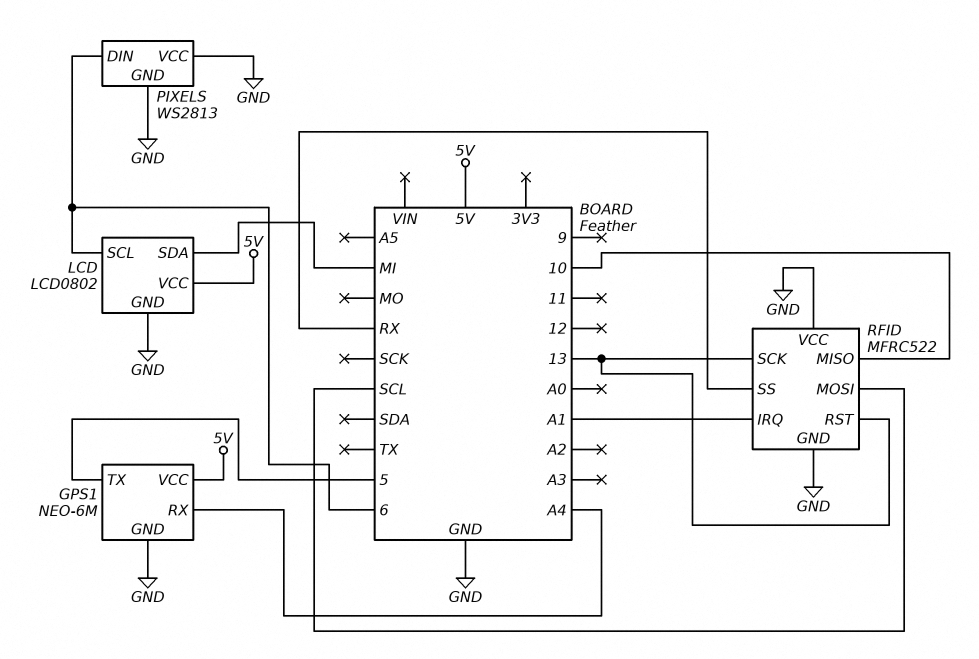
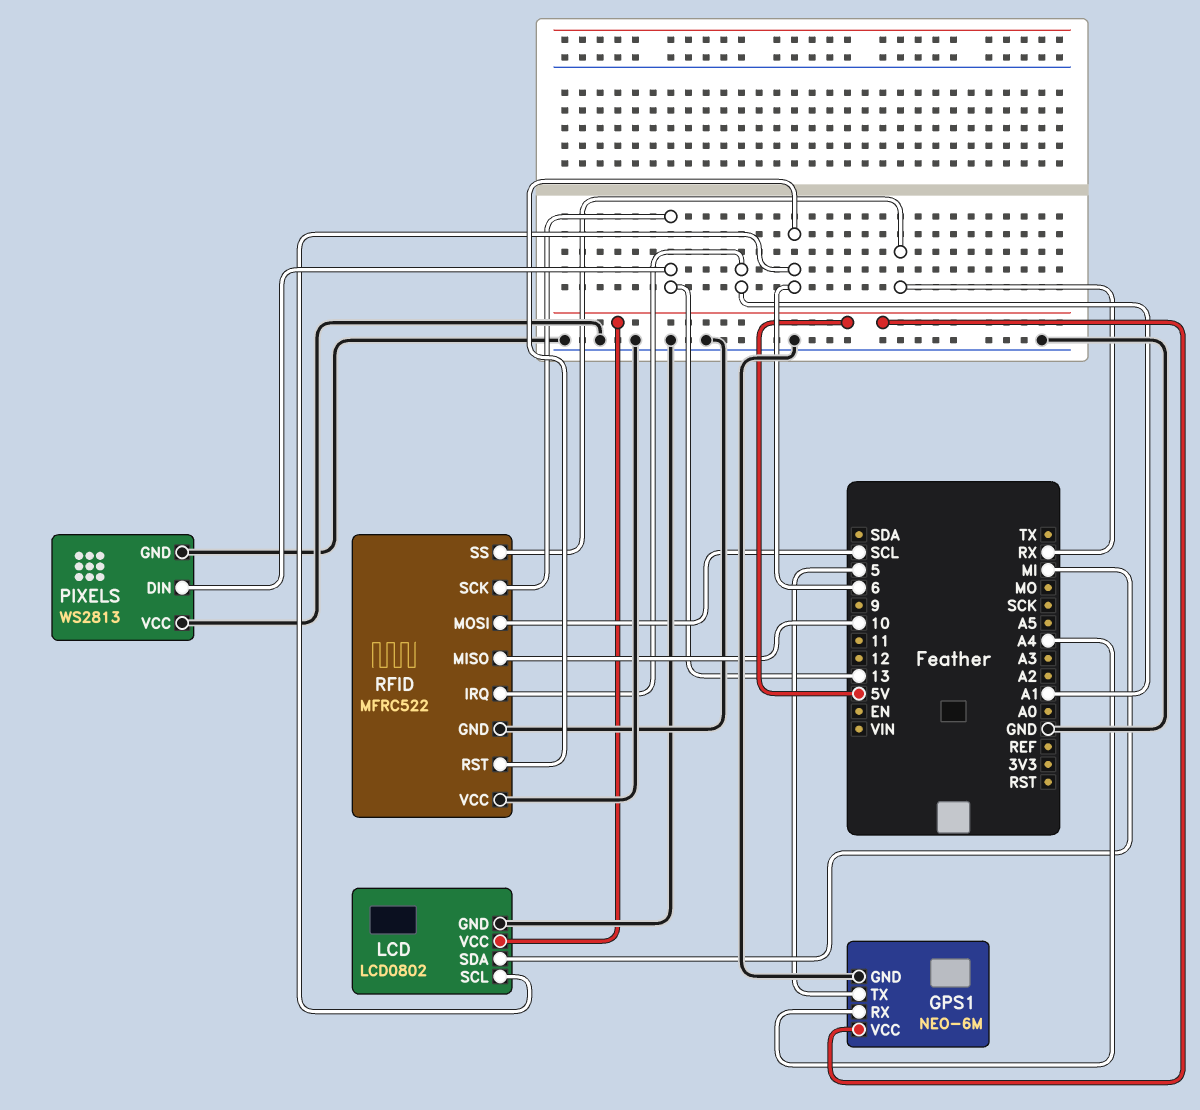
PIXELS pin DIN: 6 -> 13
RFID pin RST: 13 -> 6

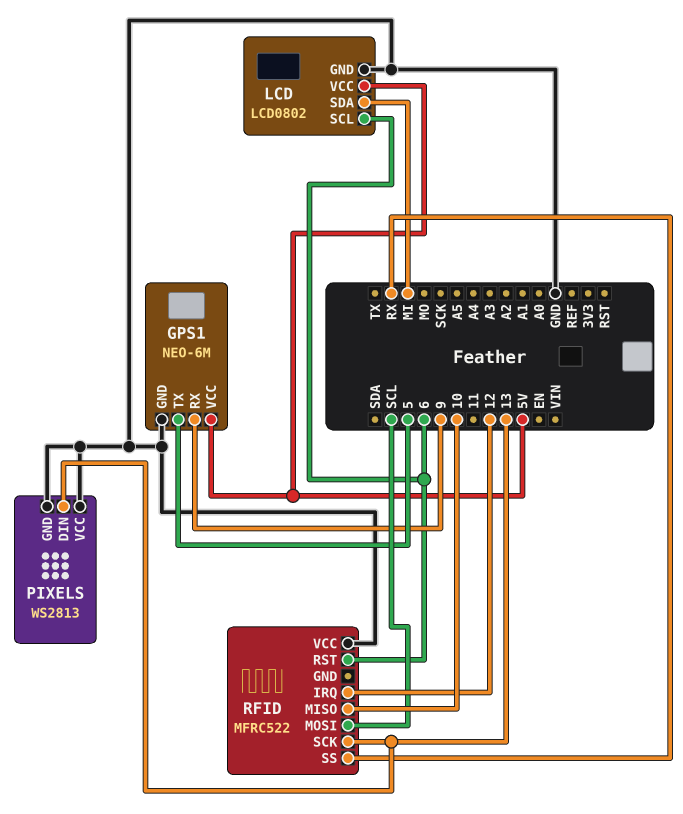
GPS1 pin RX: A4 -> 9
RFID pin GND: GND -> none
RFID pin IRQ: A1 -> 12

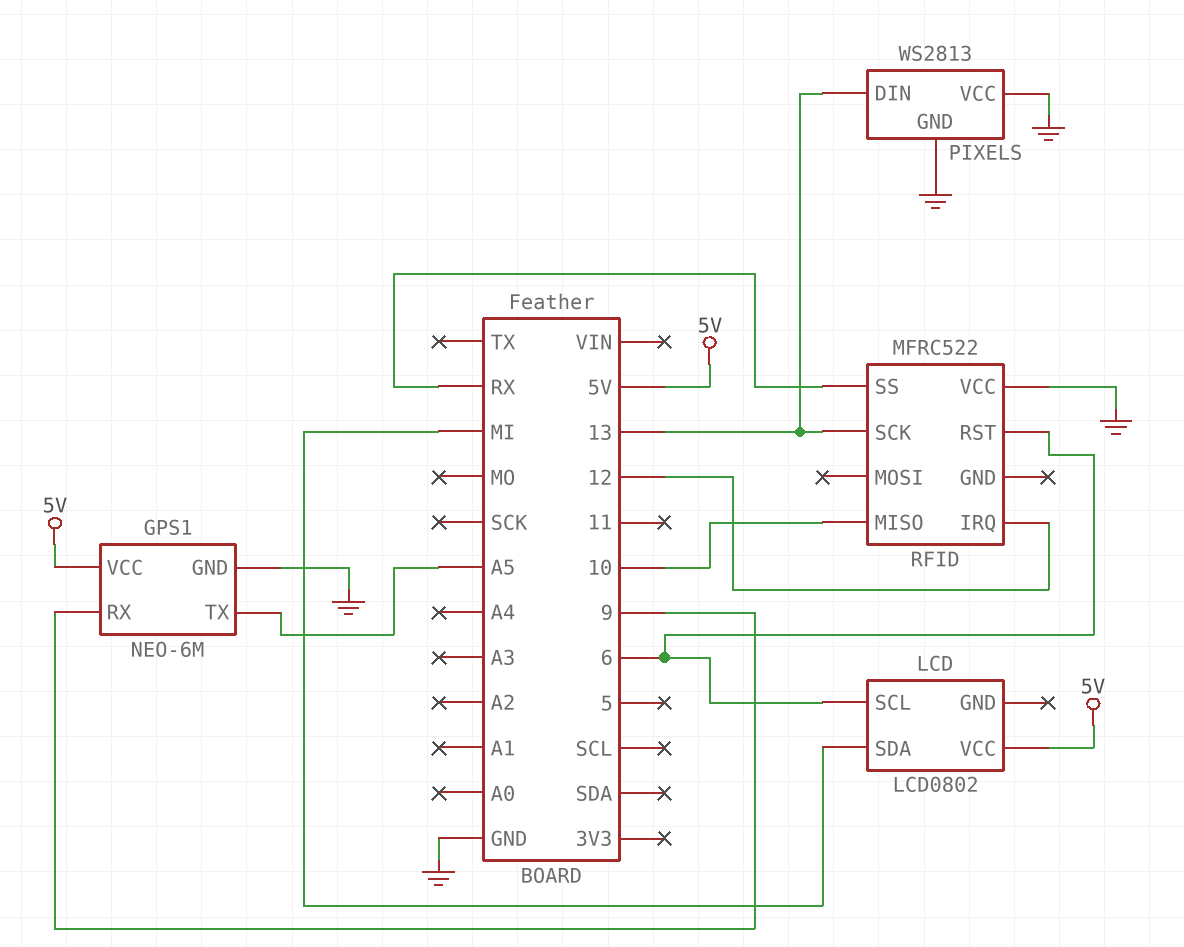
GPS1 pin TX: 5 -> A5
LCD pin GND: GND -> none
RFID pin MOSI: SCL -> none

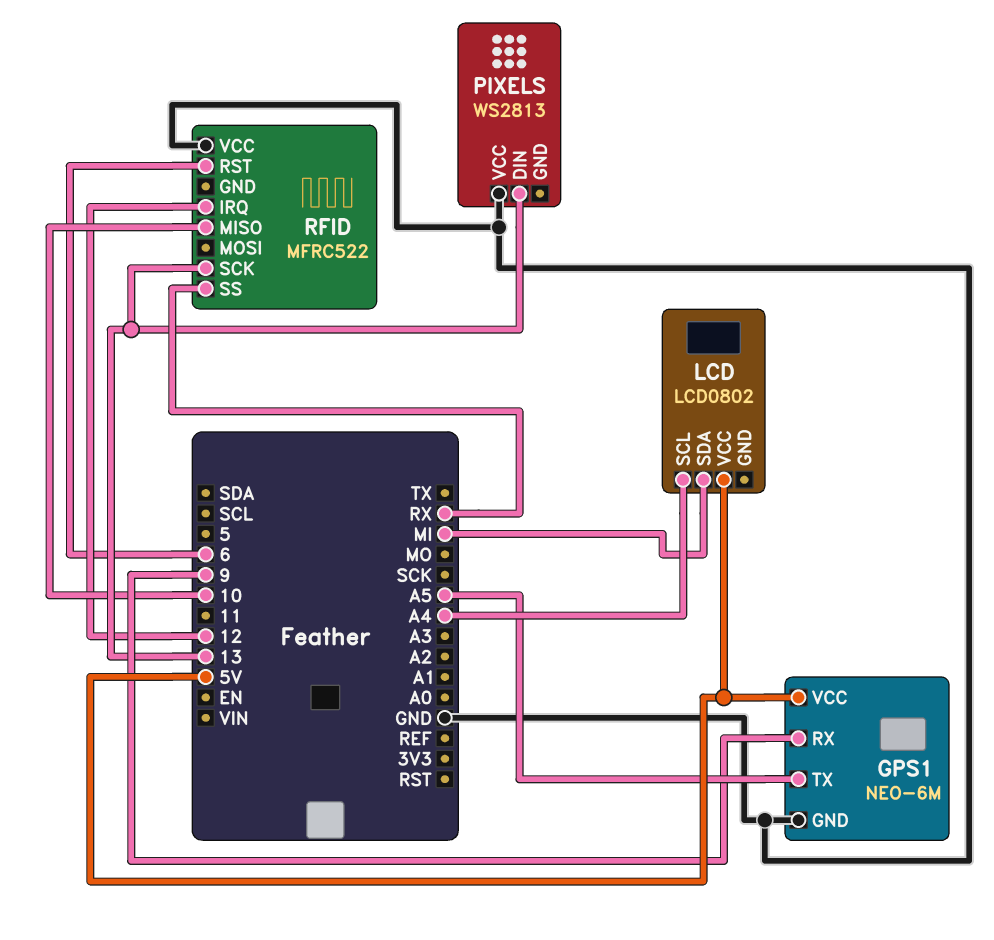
LCD pin SCL: 6 -> A4
PIXELS pin GND: GND -> none

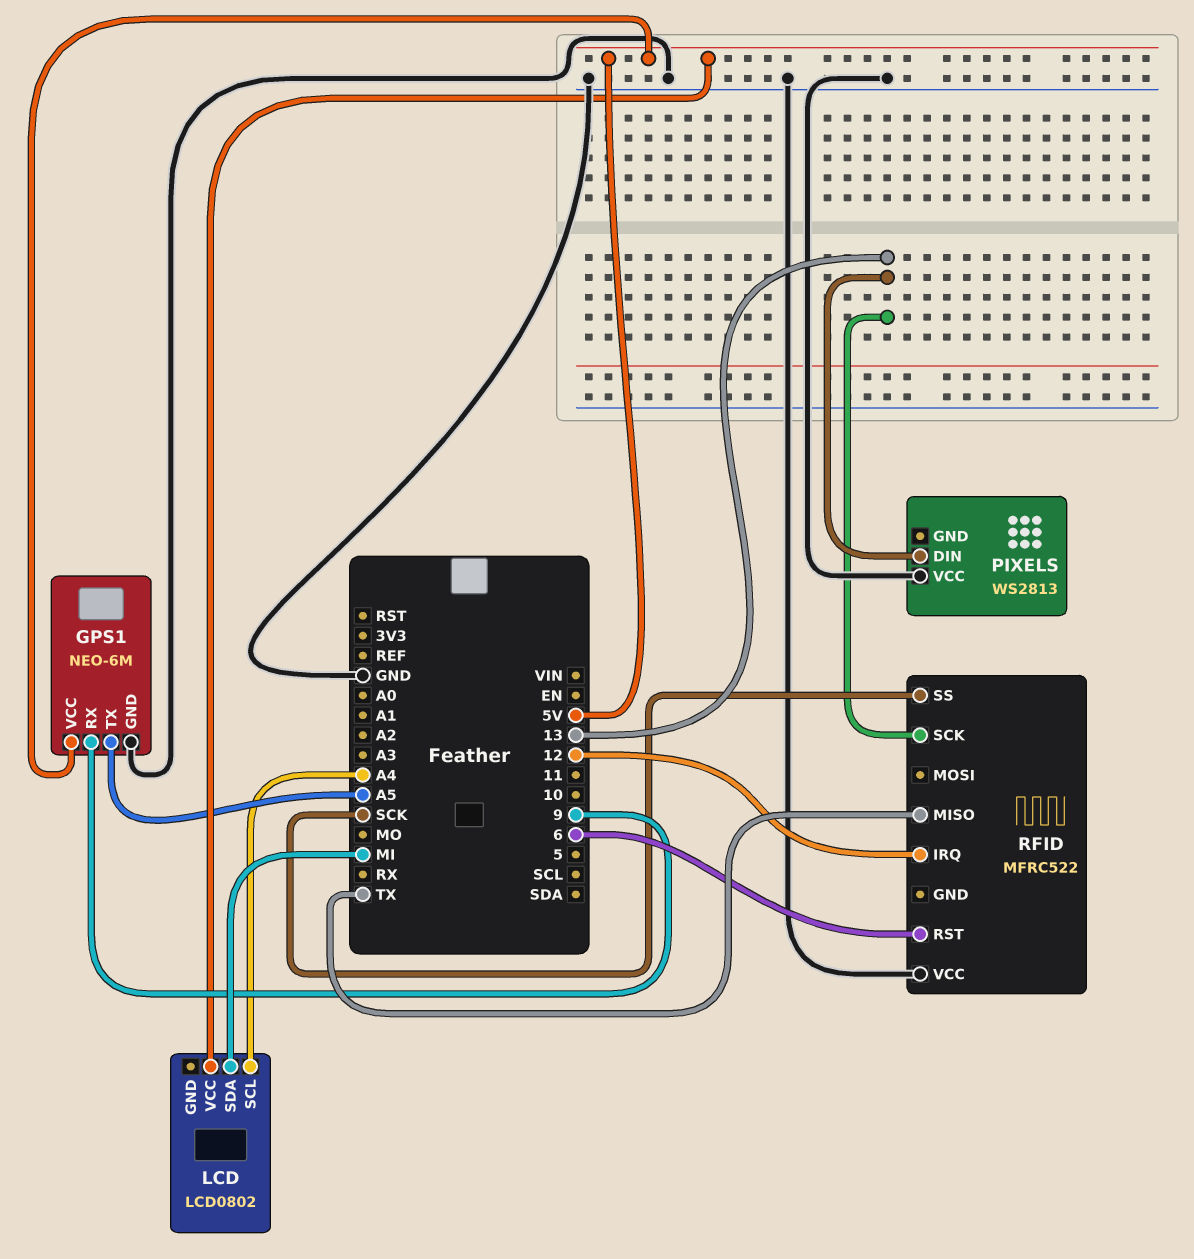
RFID pin MISO: 10 -> TX
RFID pin SS: RX -> SCK

